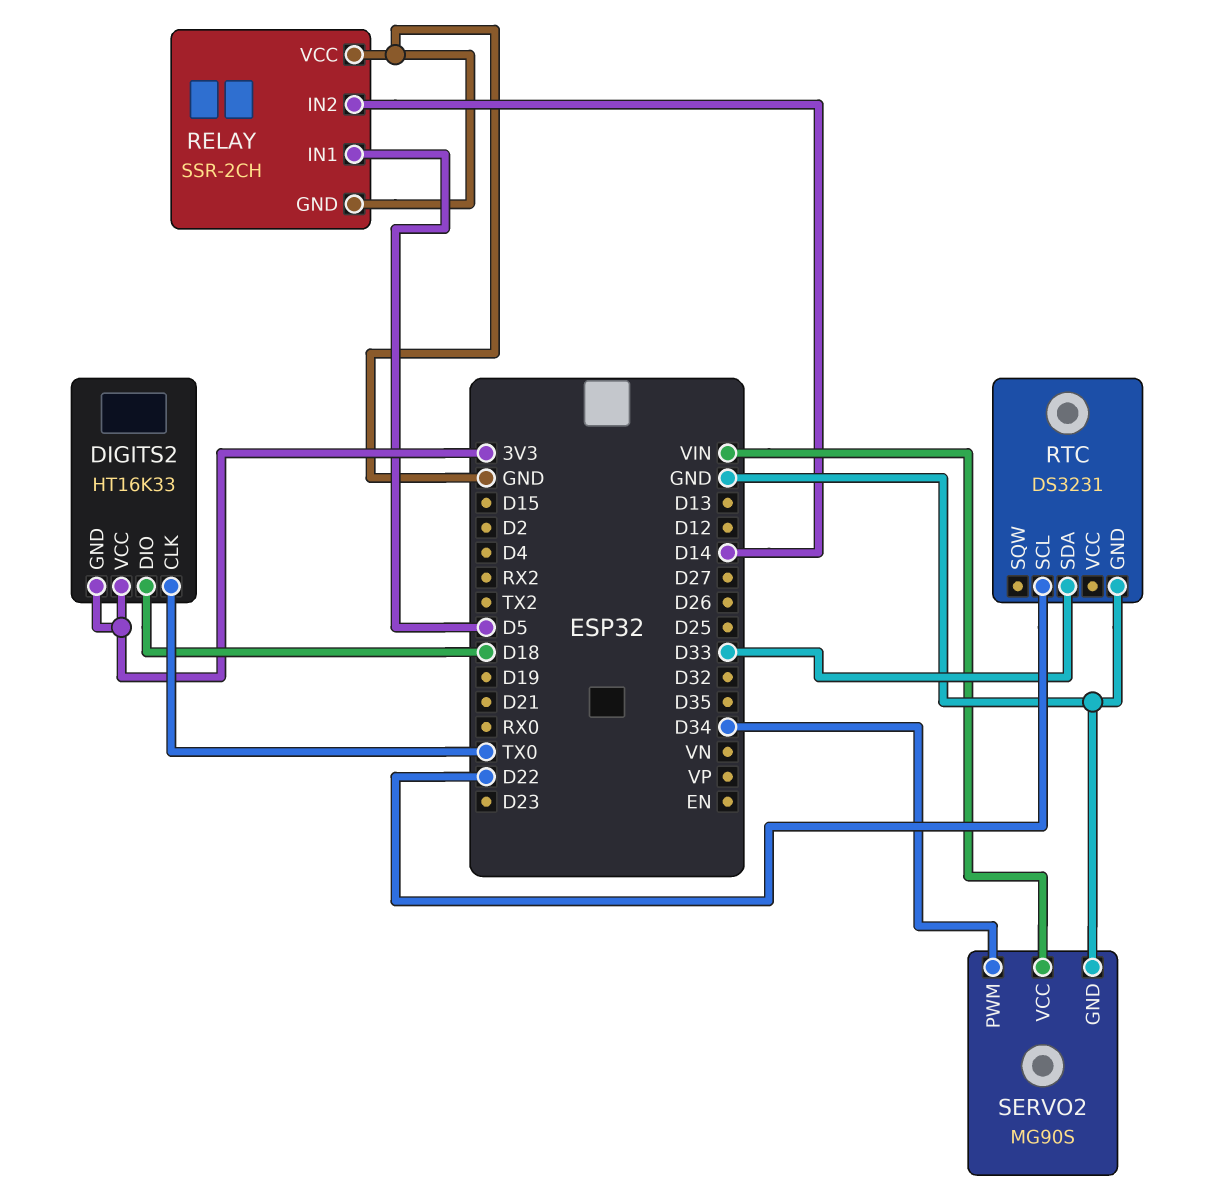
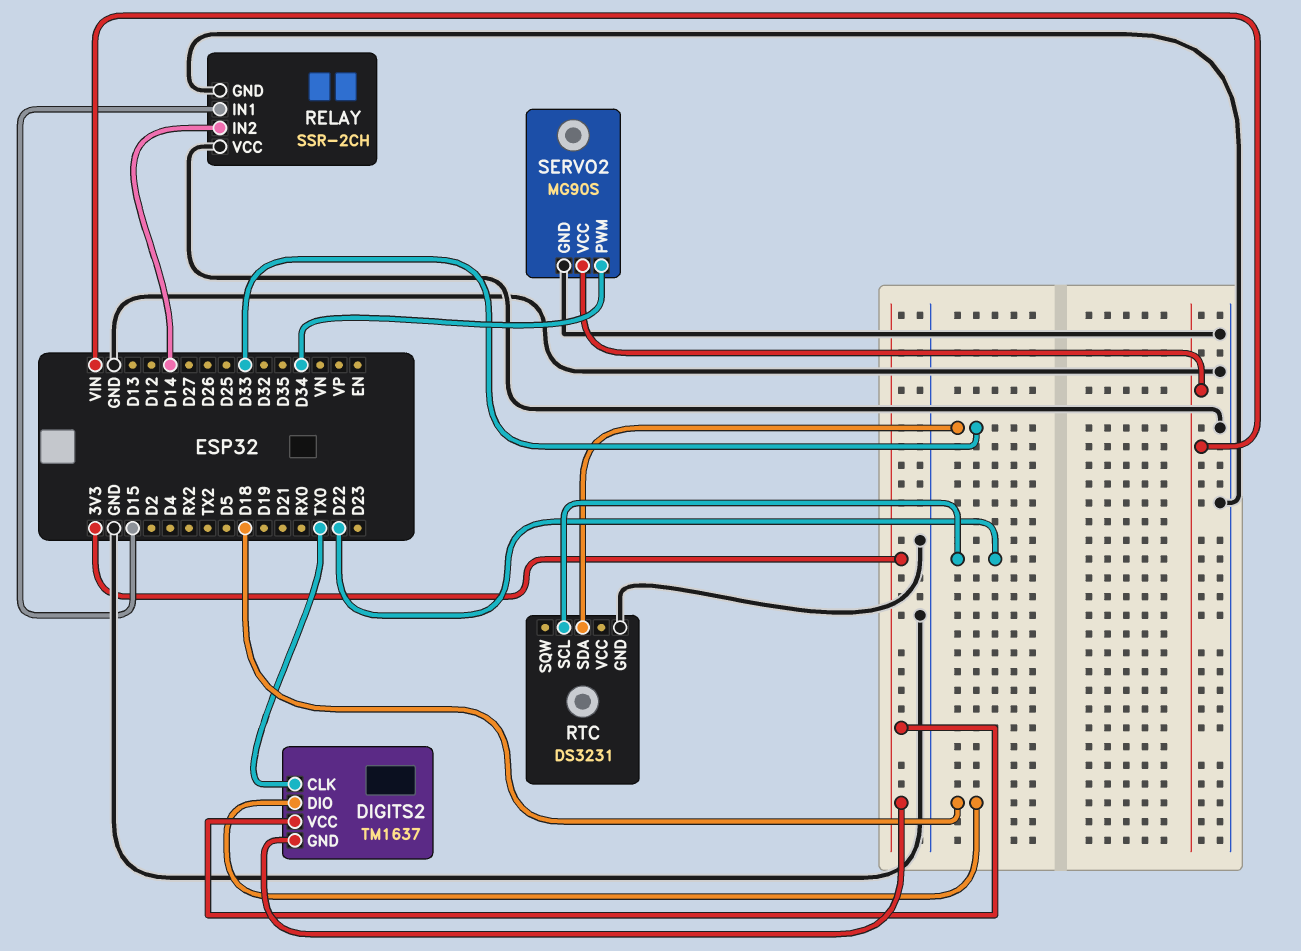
DIGITS2: HT16K33 -> TM1637
RELAY pin IN1: D5 -> D15

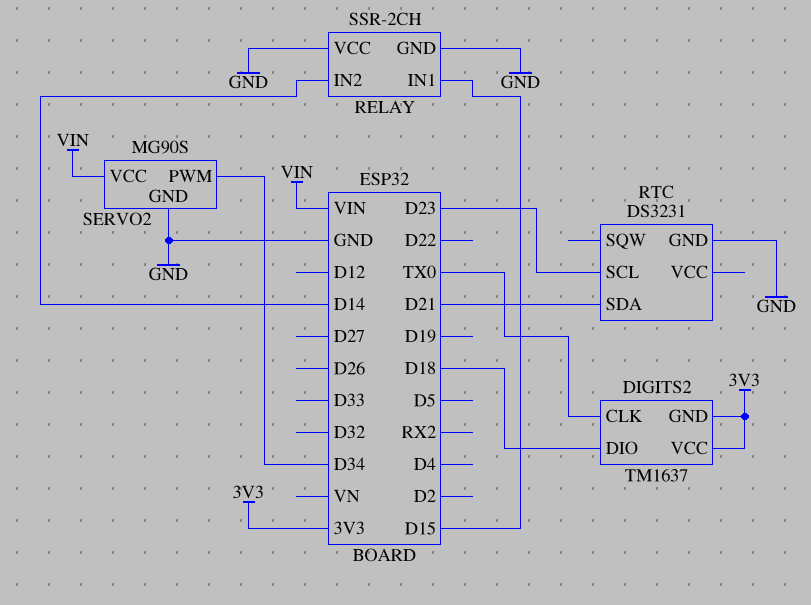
RTC pin SCL: D22 -> D23
RTC pin SDA: D33 -> D21

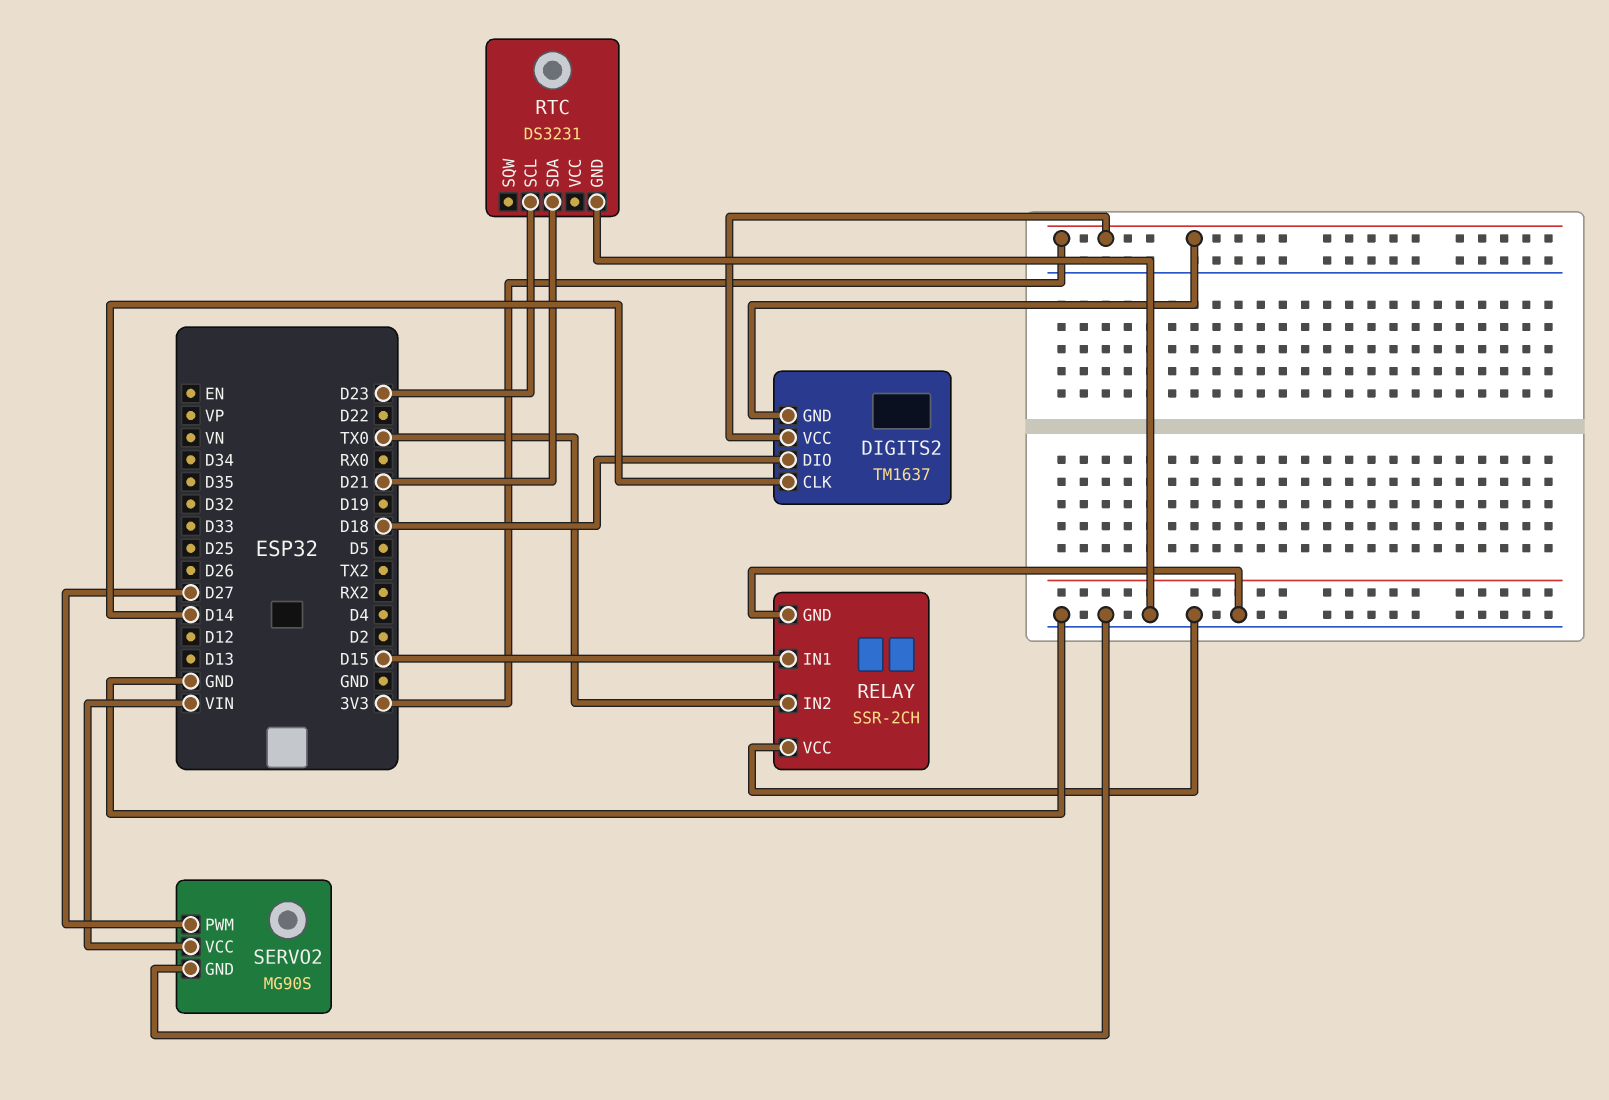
DIGITS2 pin CLK: TX0 -> D14
RELAY pin IN2: D14 -> TX0
SERVO2 pin PWM: D34 -> D27

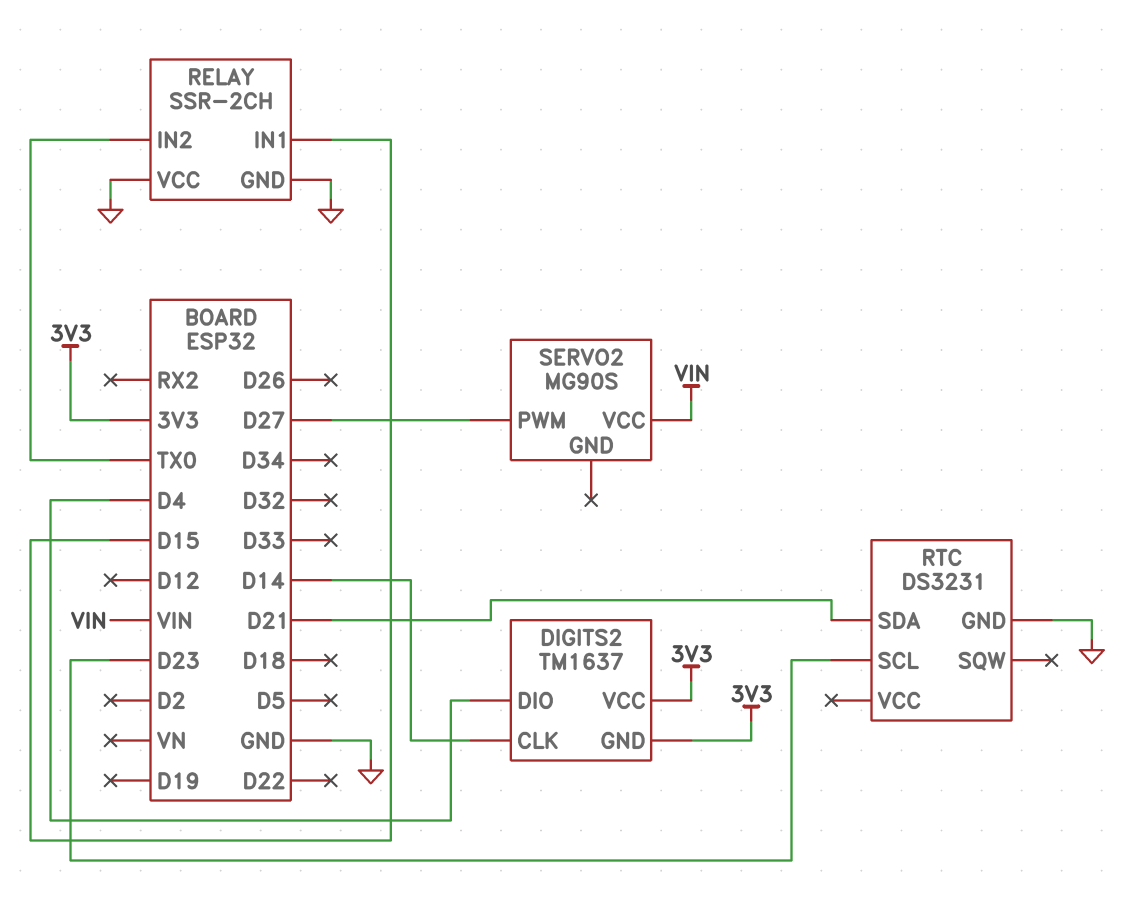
DIGITS2 pin DIO: D18 -> D4
SERVO2 pin GND: GND -> none

